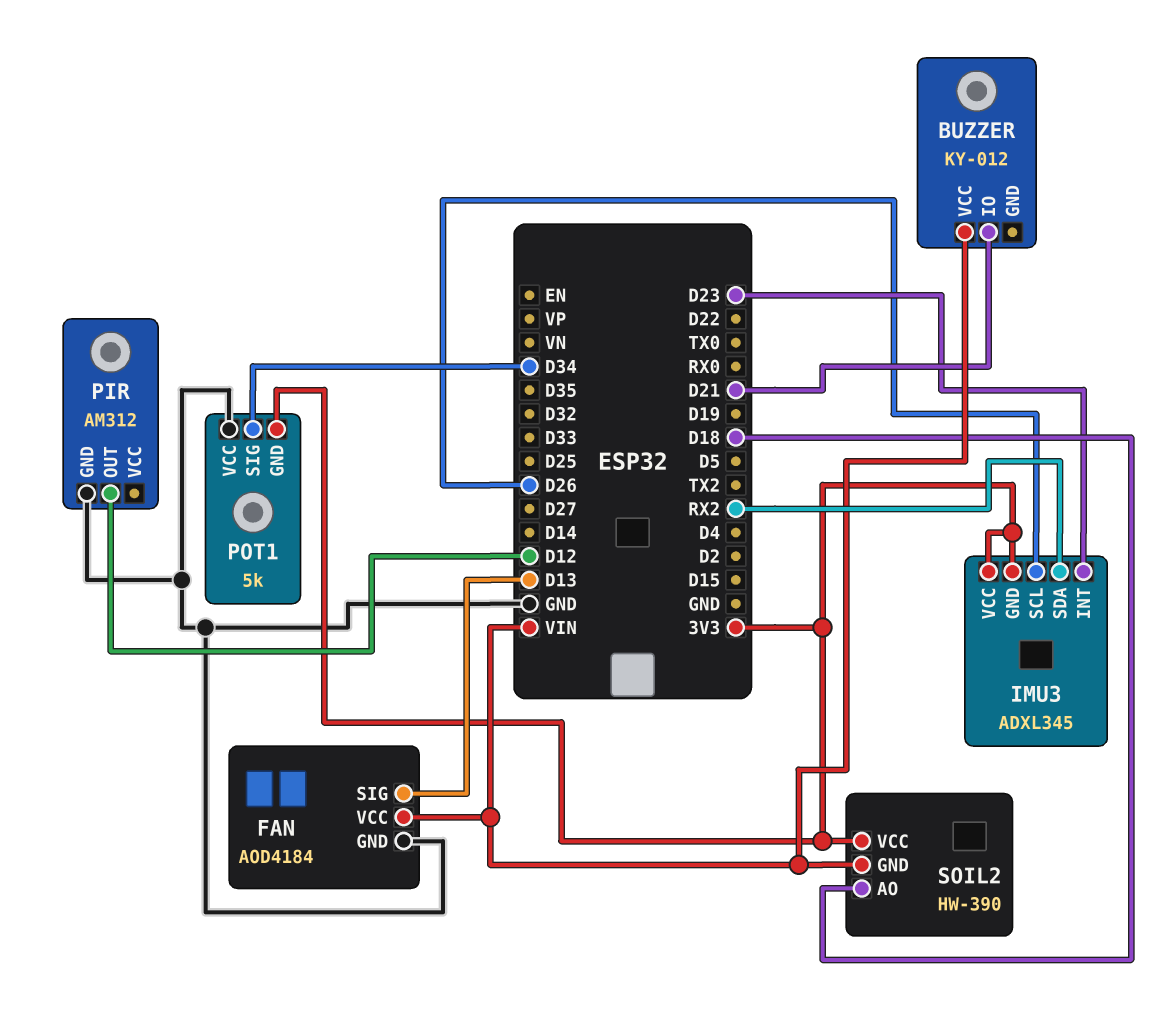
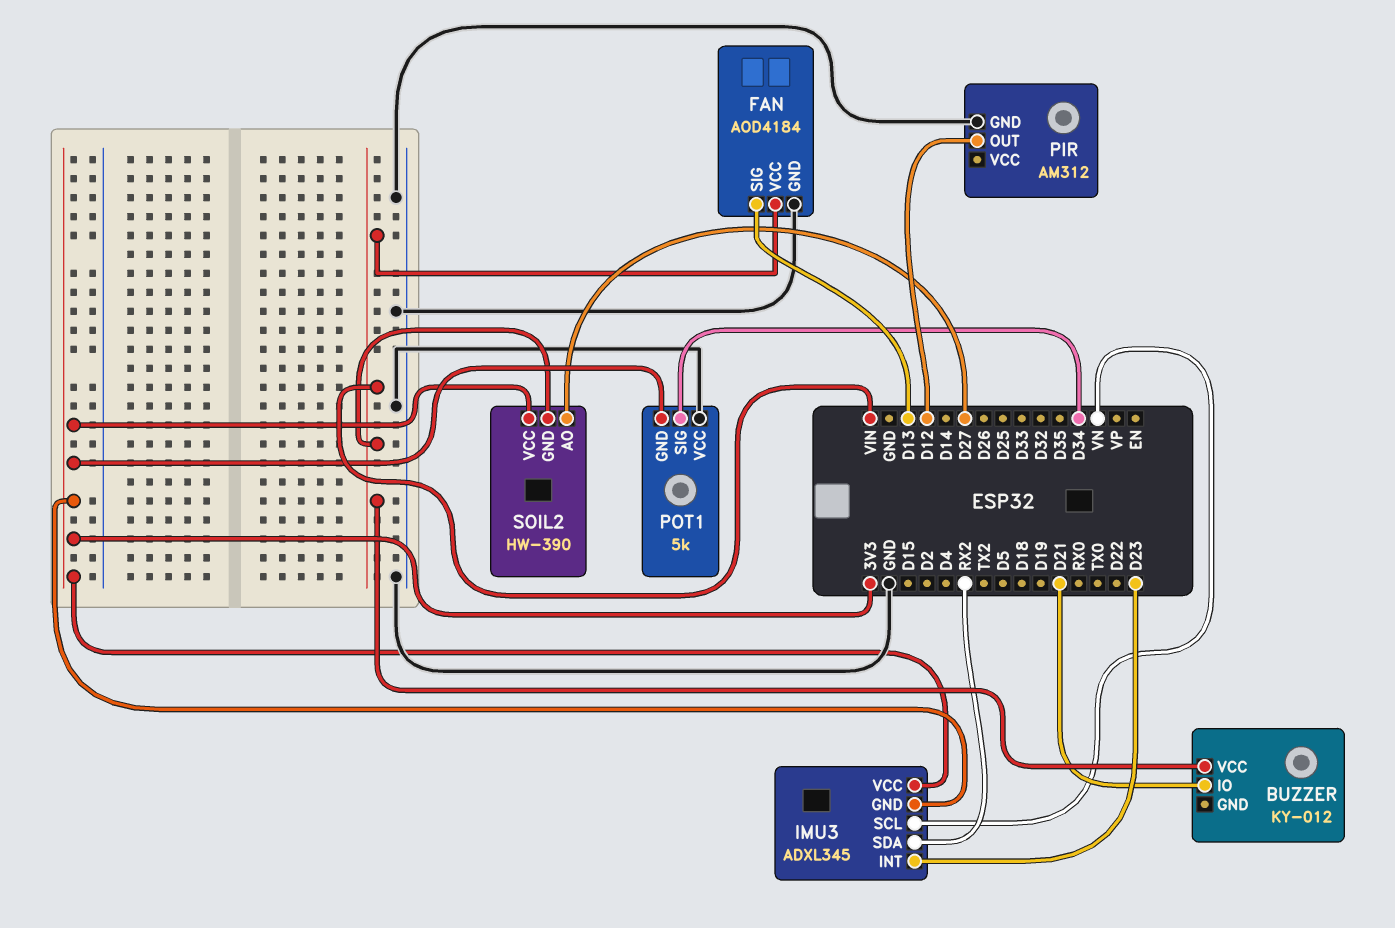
IMU3 pin SCL: D26 -> VN
SOIL2 pin AO: D18 -> D27

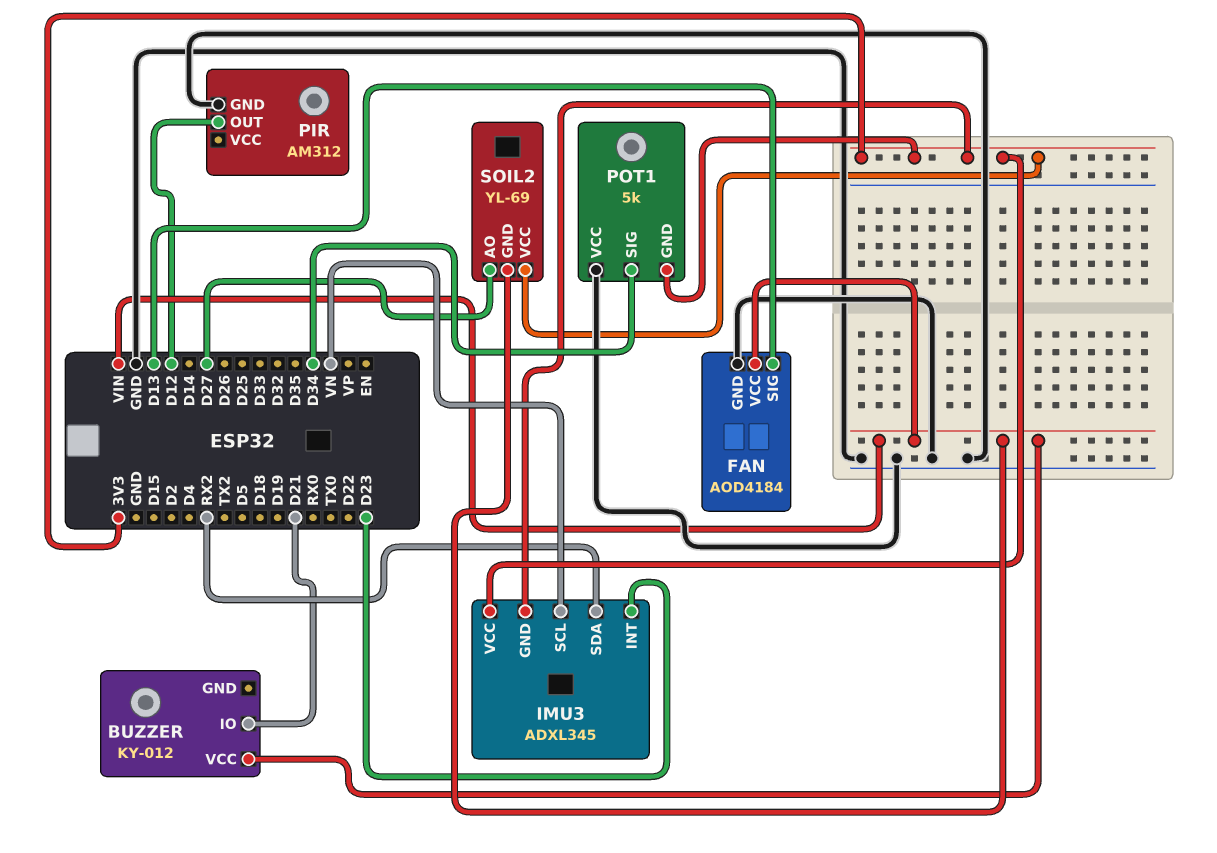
SOIL2: HW-390 -> YL-69

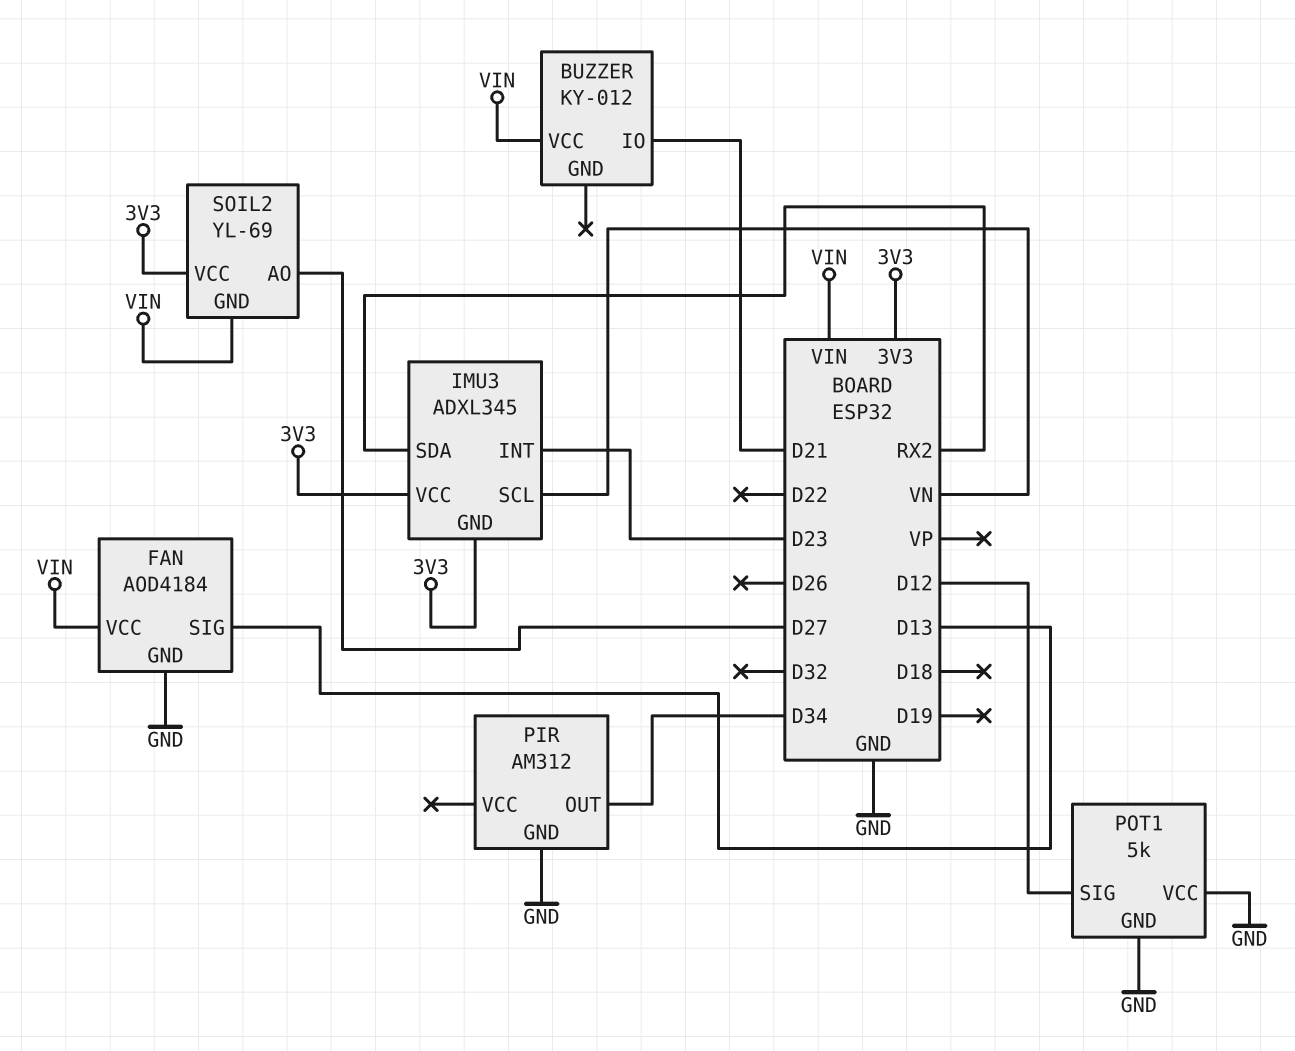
PIR pin OUT: D12 -> D34
POT1 pin GND: 3V3 -> GND
POT1 pin SIG: D34 -> D12

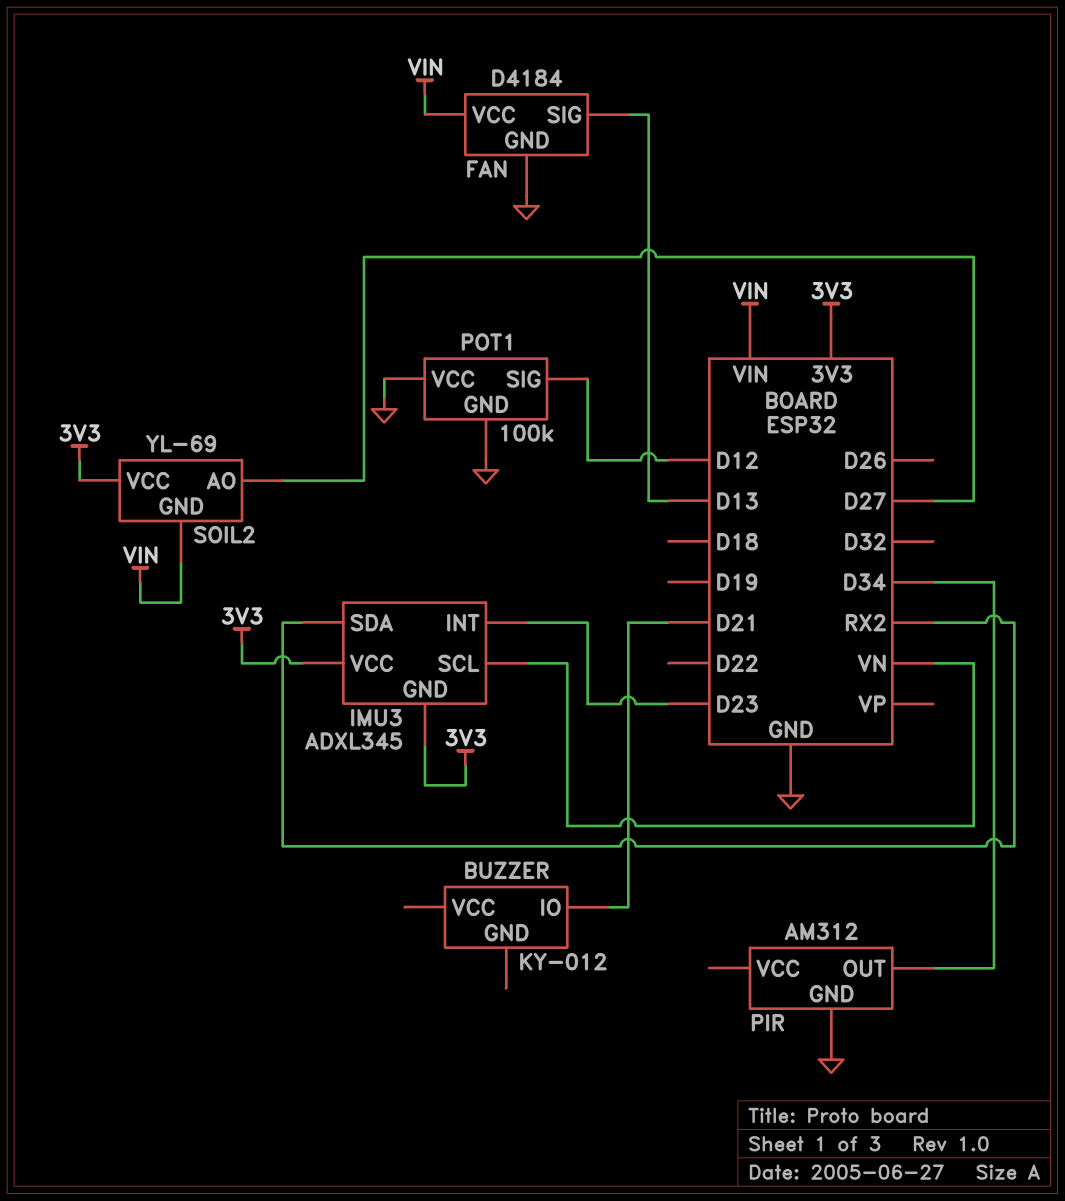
BUZZER pin VCC: VIN -> none
FAN: AOD4184 -> D4184
POT1: 5k -> 100k

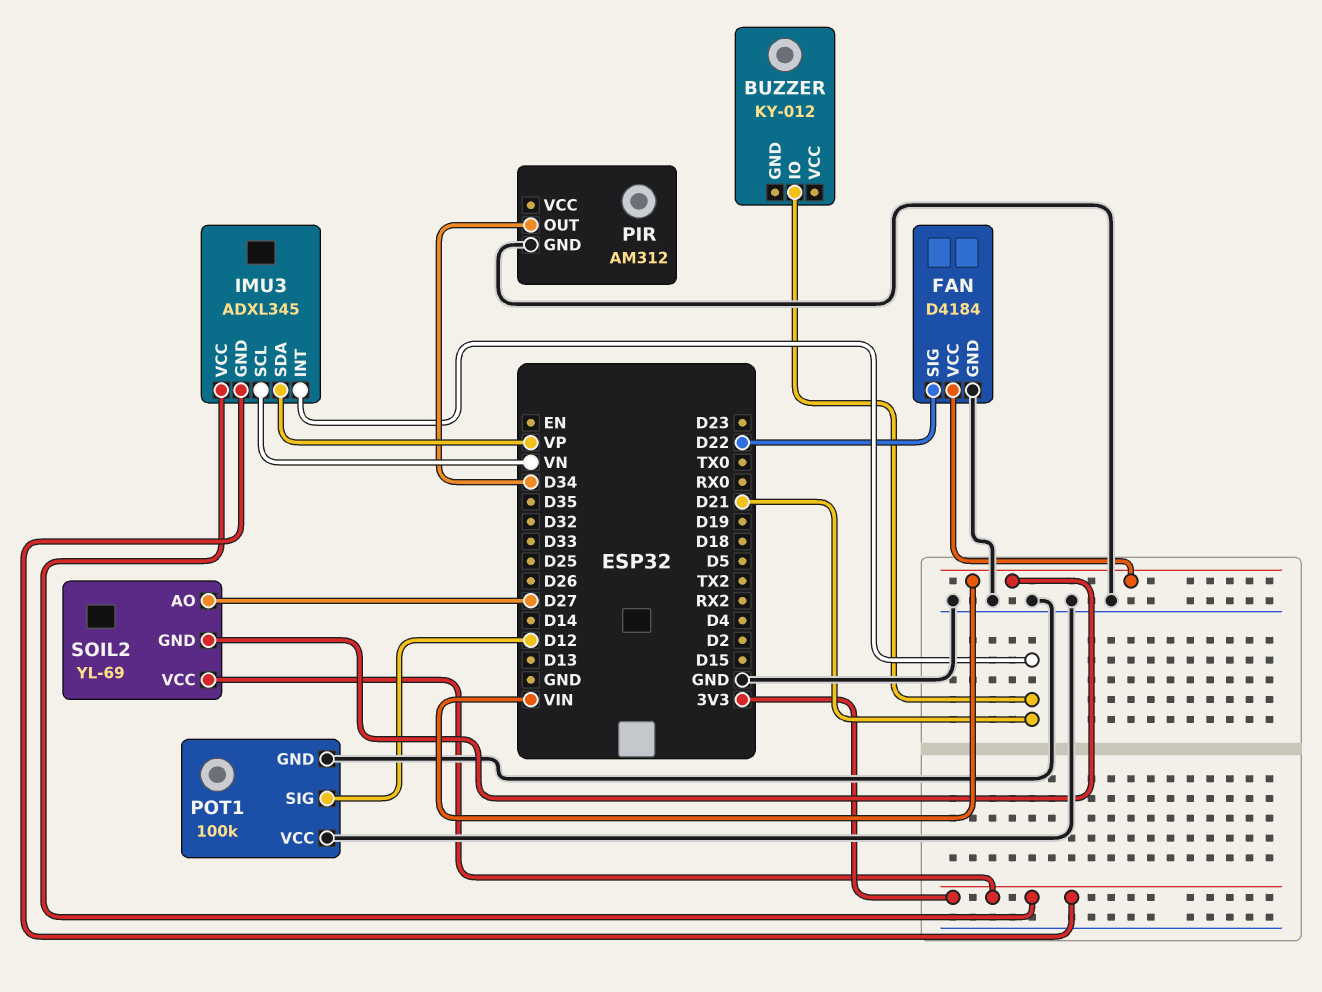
FAN pin SIG: D13 -> D22
IMU3 pin INT: D23 -> D21
IMU3 pin SDA: RX2 -> VP

